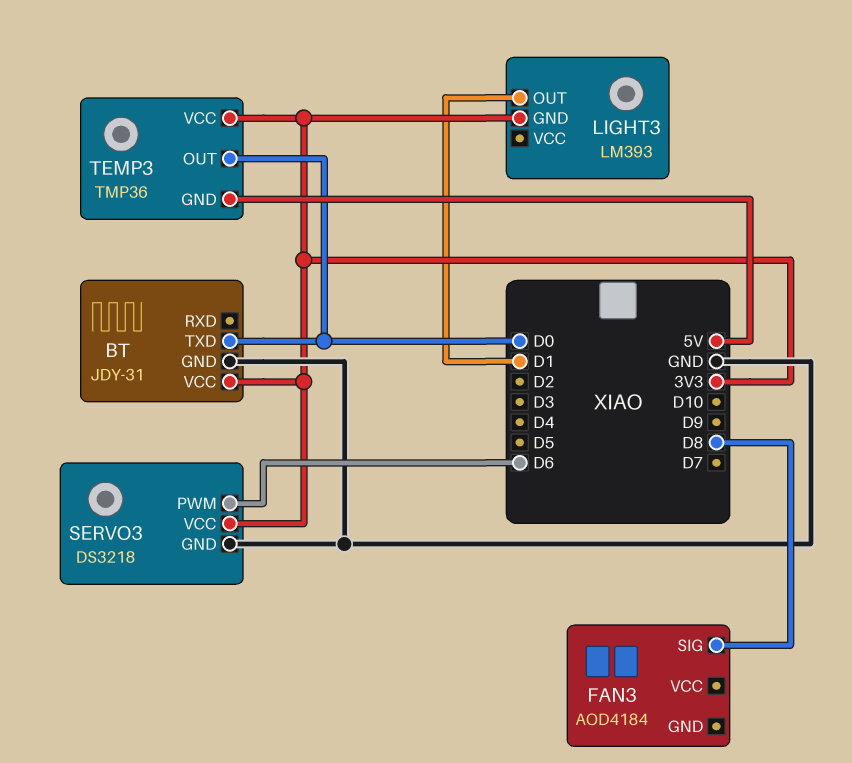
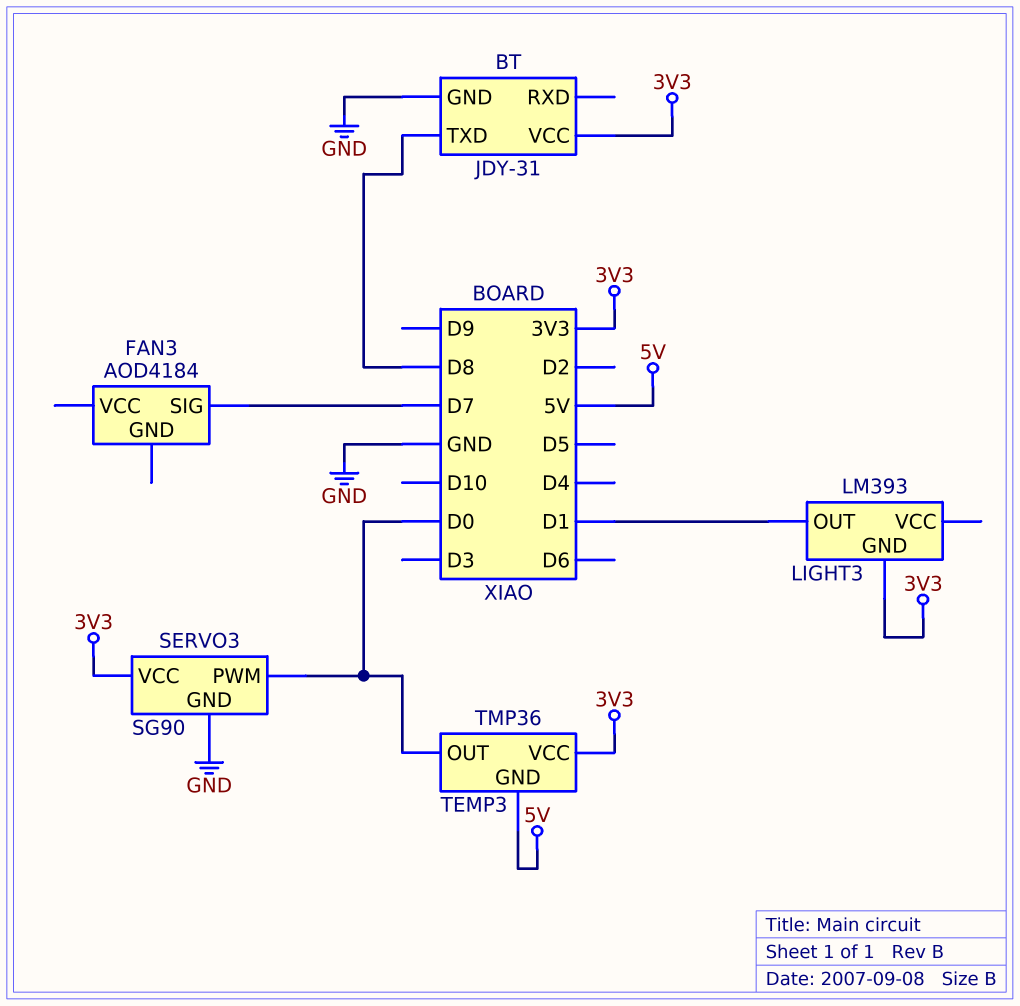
BT pin TXD: D0 -> D8
FAN3 pin SIG: D8 -> D7
SERVO3: DS3218 -> SG90
SERVO3 pin PWM: D6 -> D0

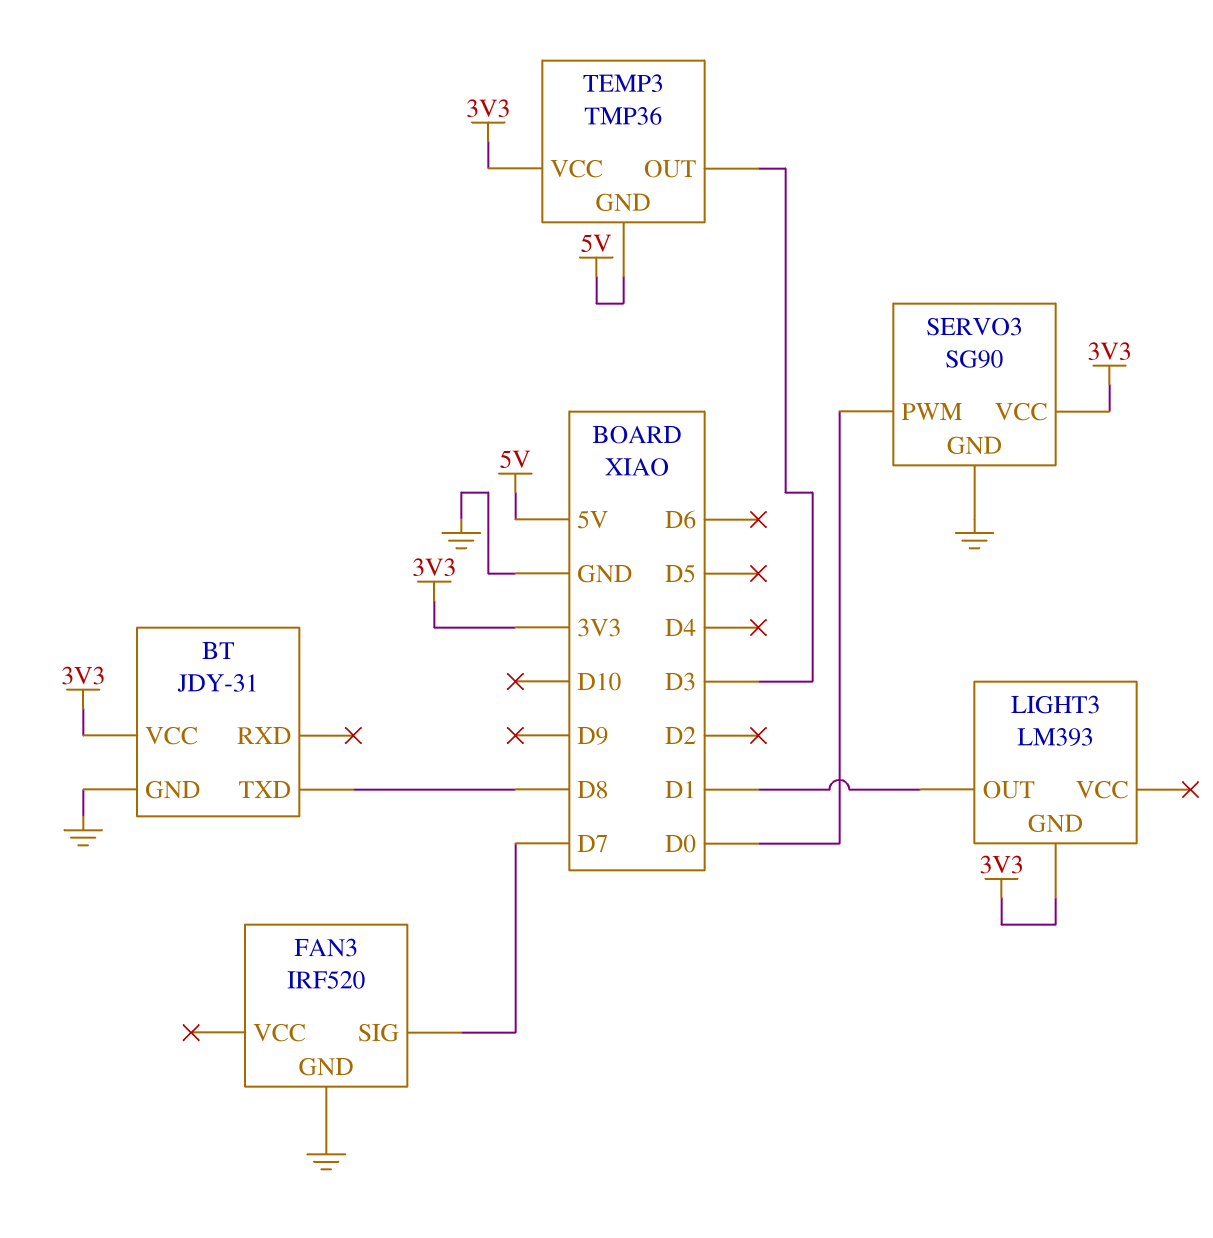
FAN3: AOD4184 -> IRF520
FAN3 pin GND: none -> GND
TEMP3 pin OUT: D0 -> D3

